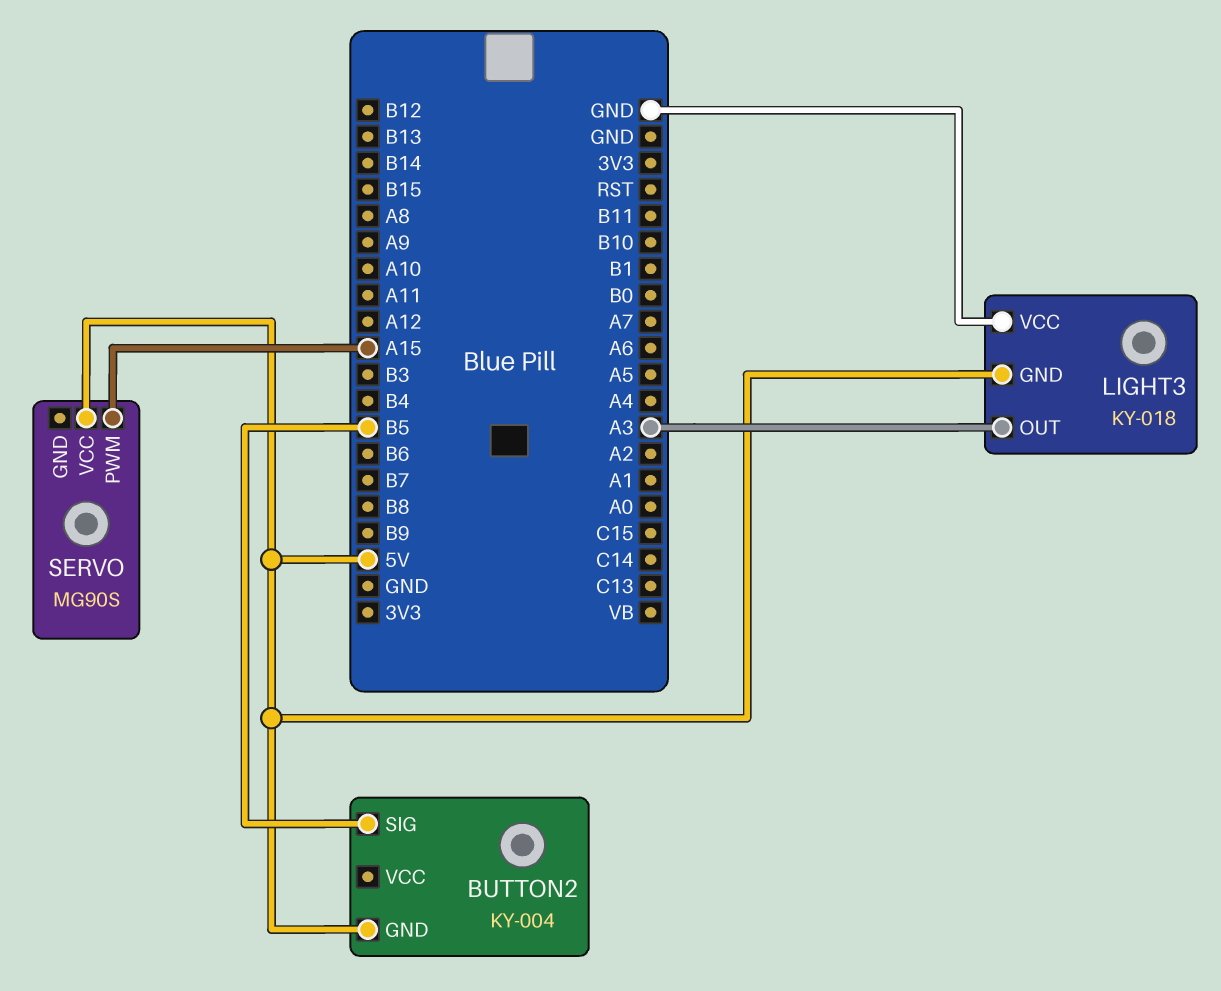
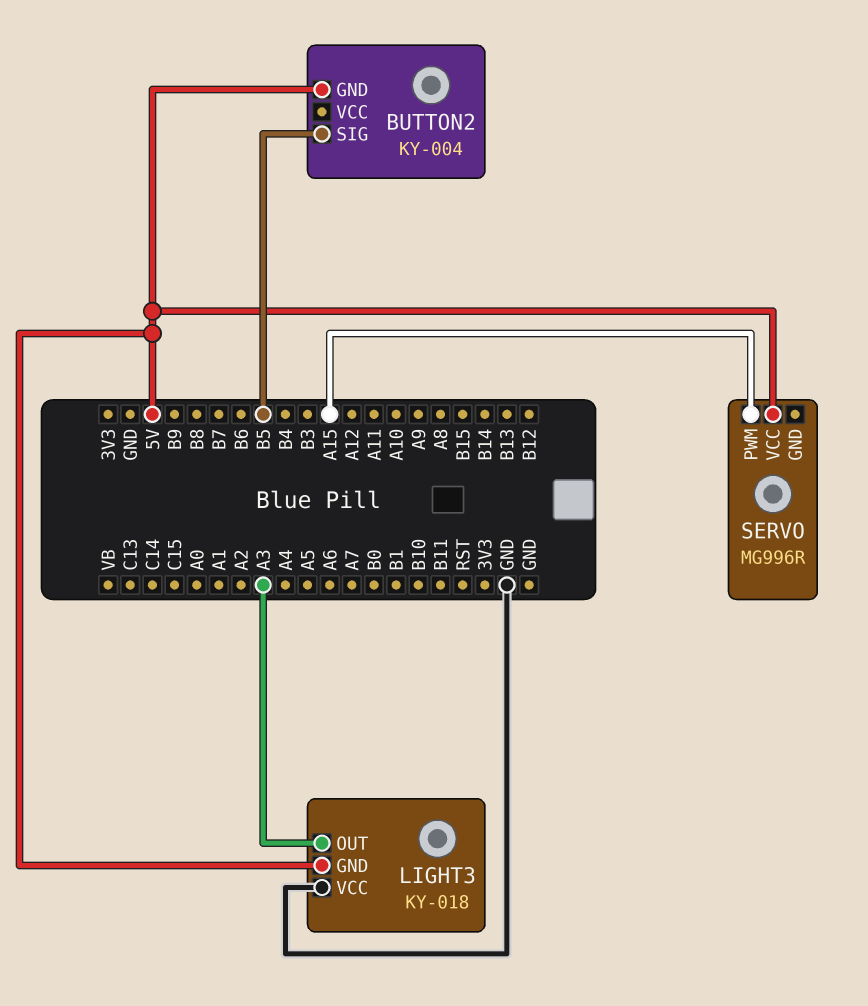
SERVO: MG90S -> MG996R

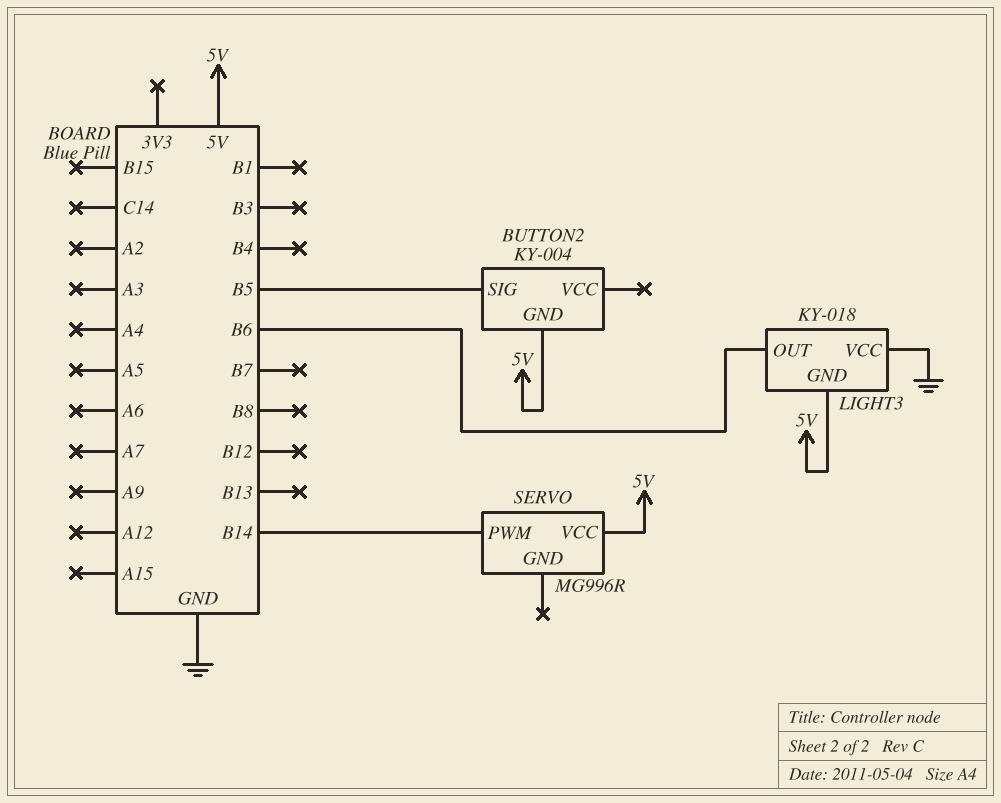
LIGHT3 pin OUT: A3 -> B6
SERVO pin PWM: A15 -> B14

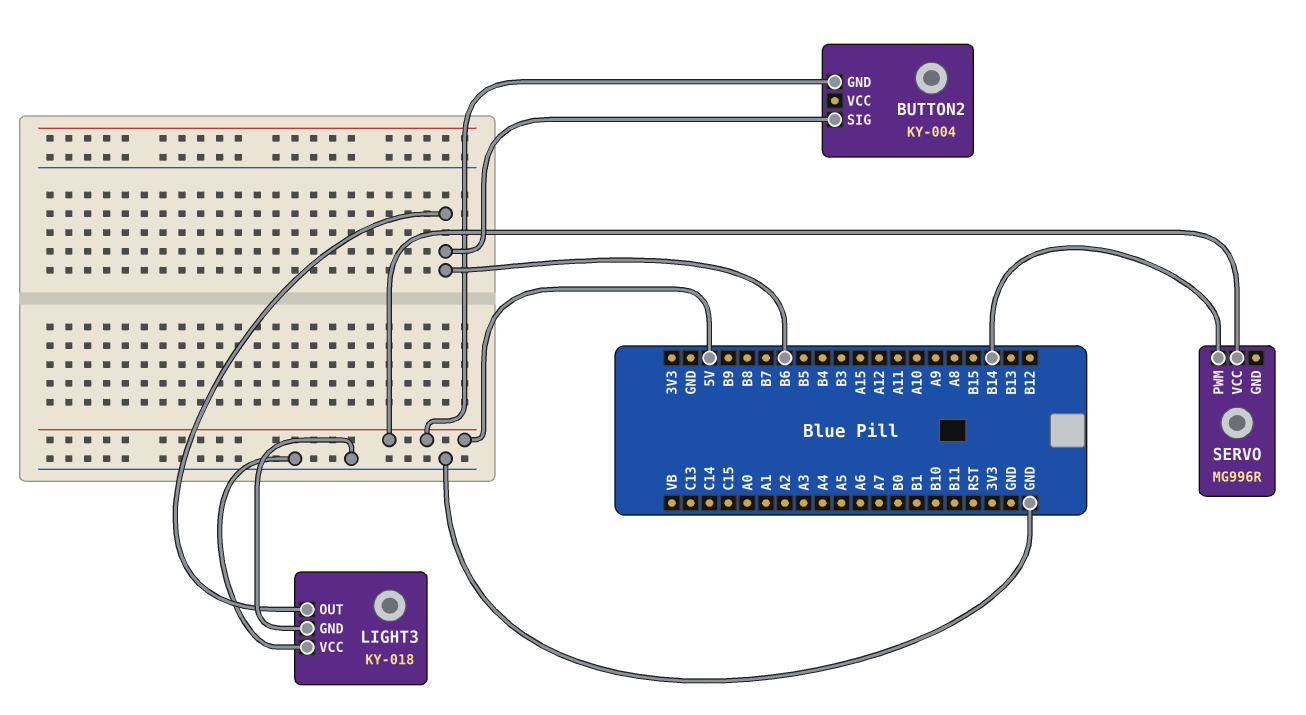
BUTTON2 pin SIG: B5 -> B6
LIGHT3 pin GND: 5V -> GND

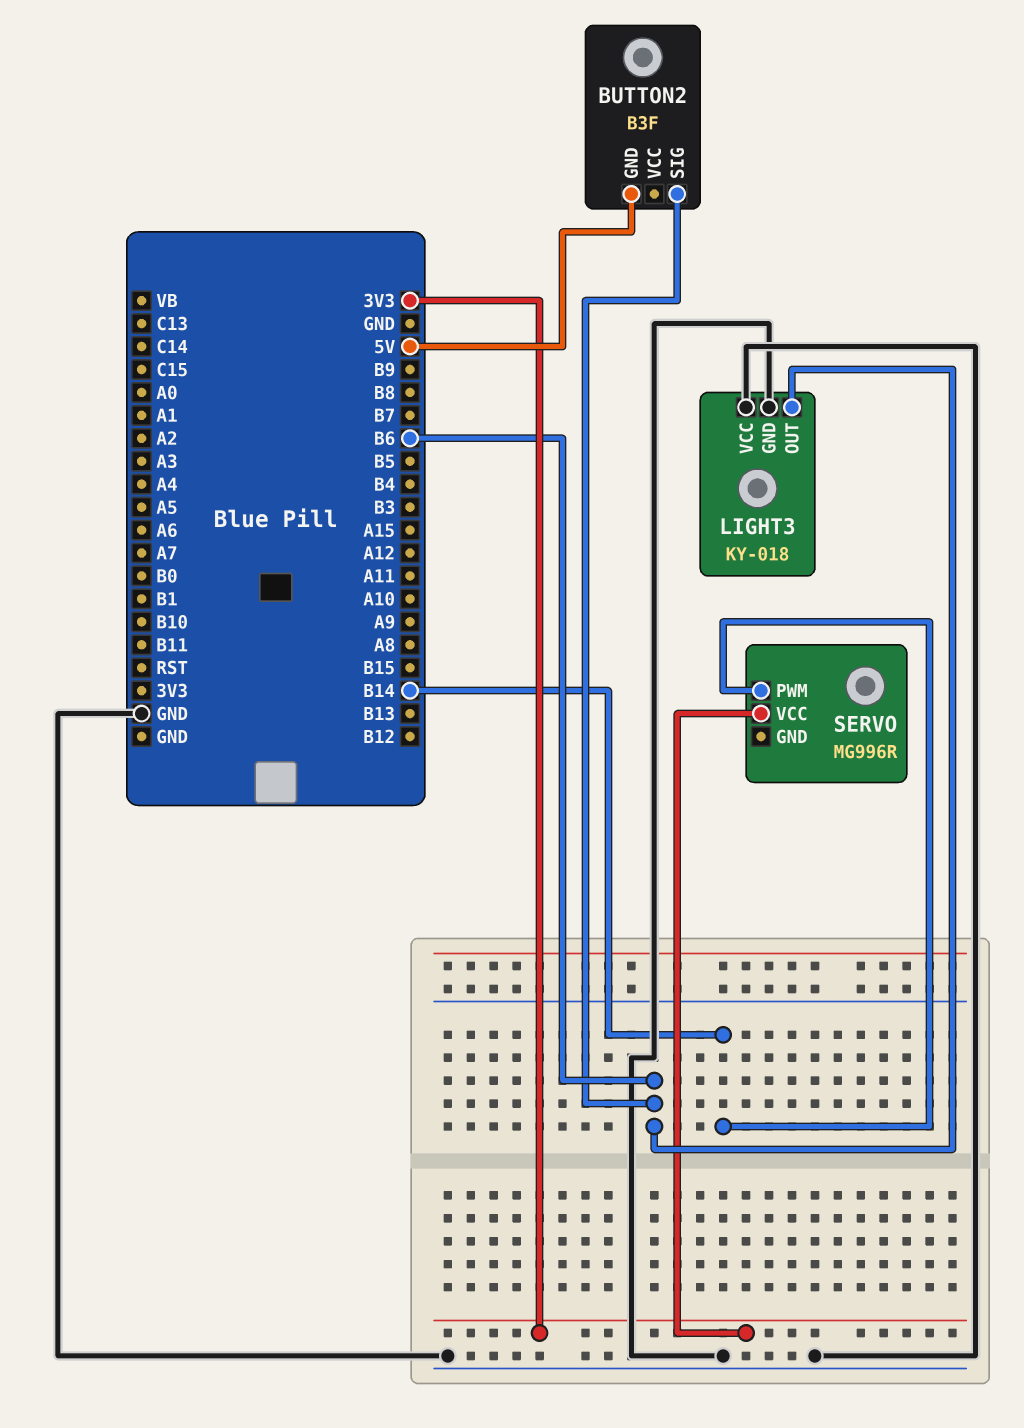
BUTTON2: KY-004 -> B3F
SERVO pin VCC: 5V -> 3V3

